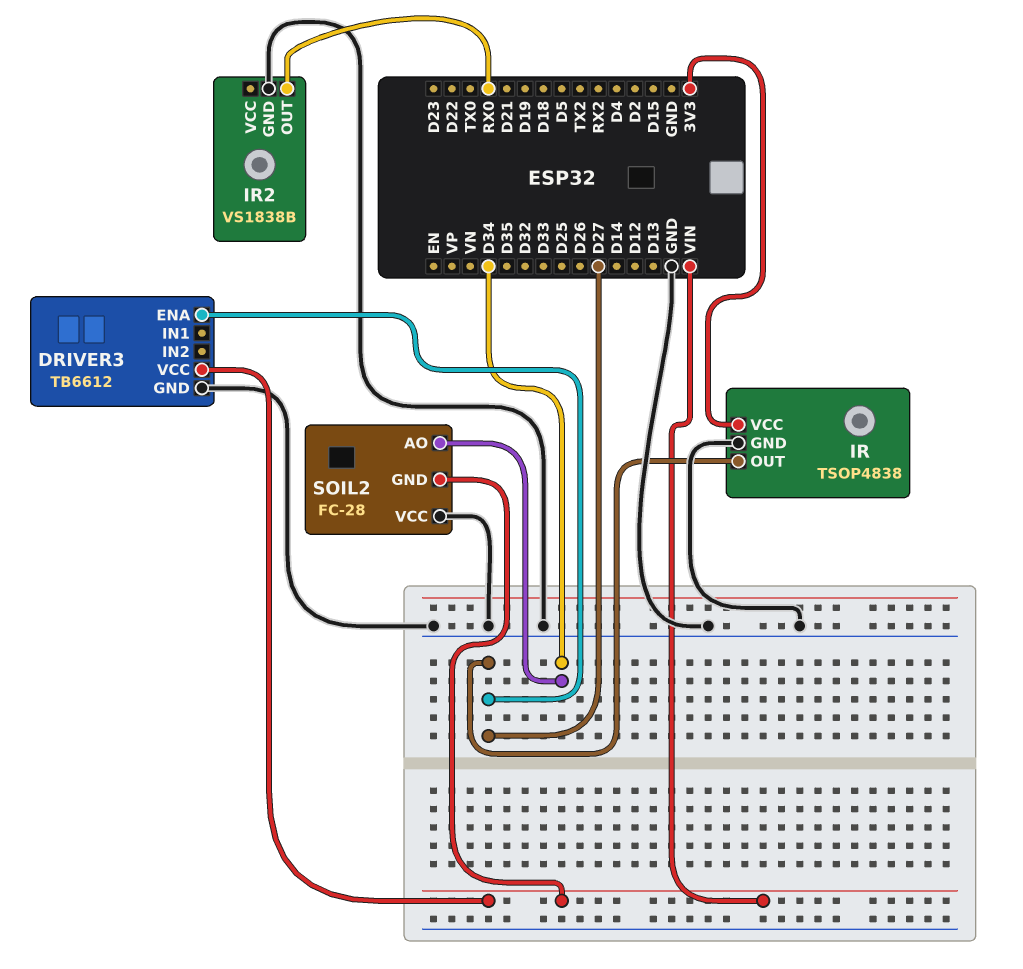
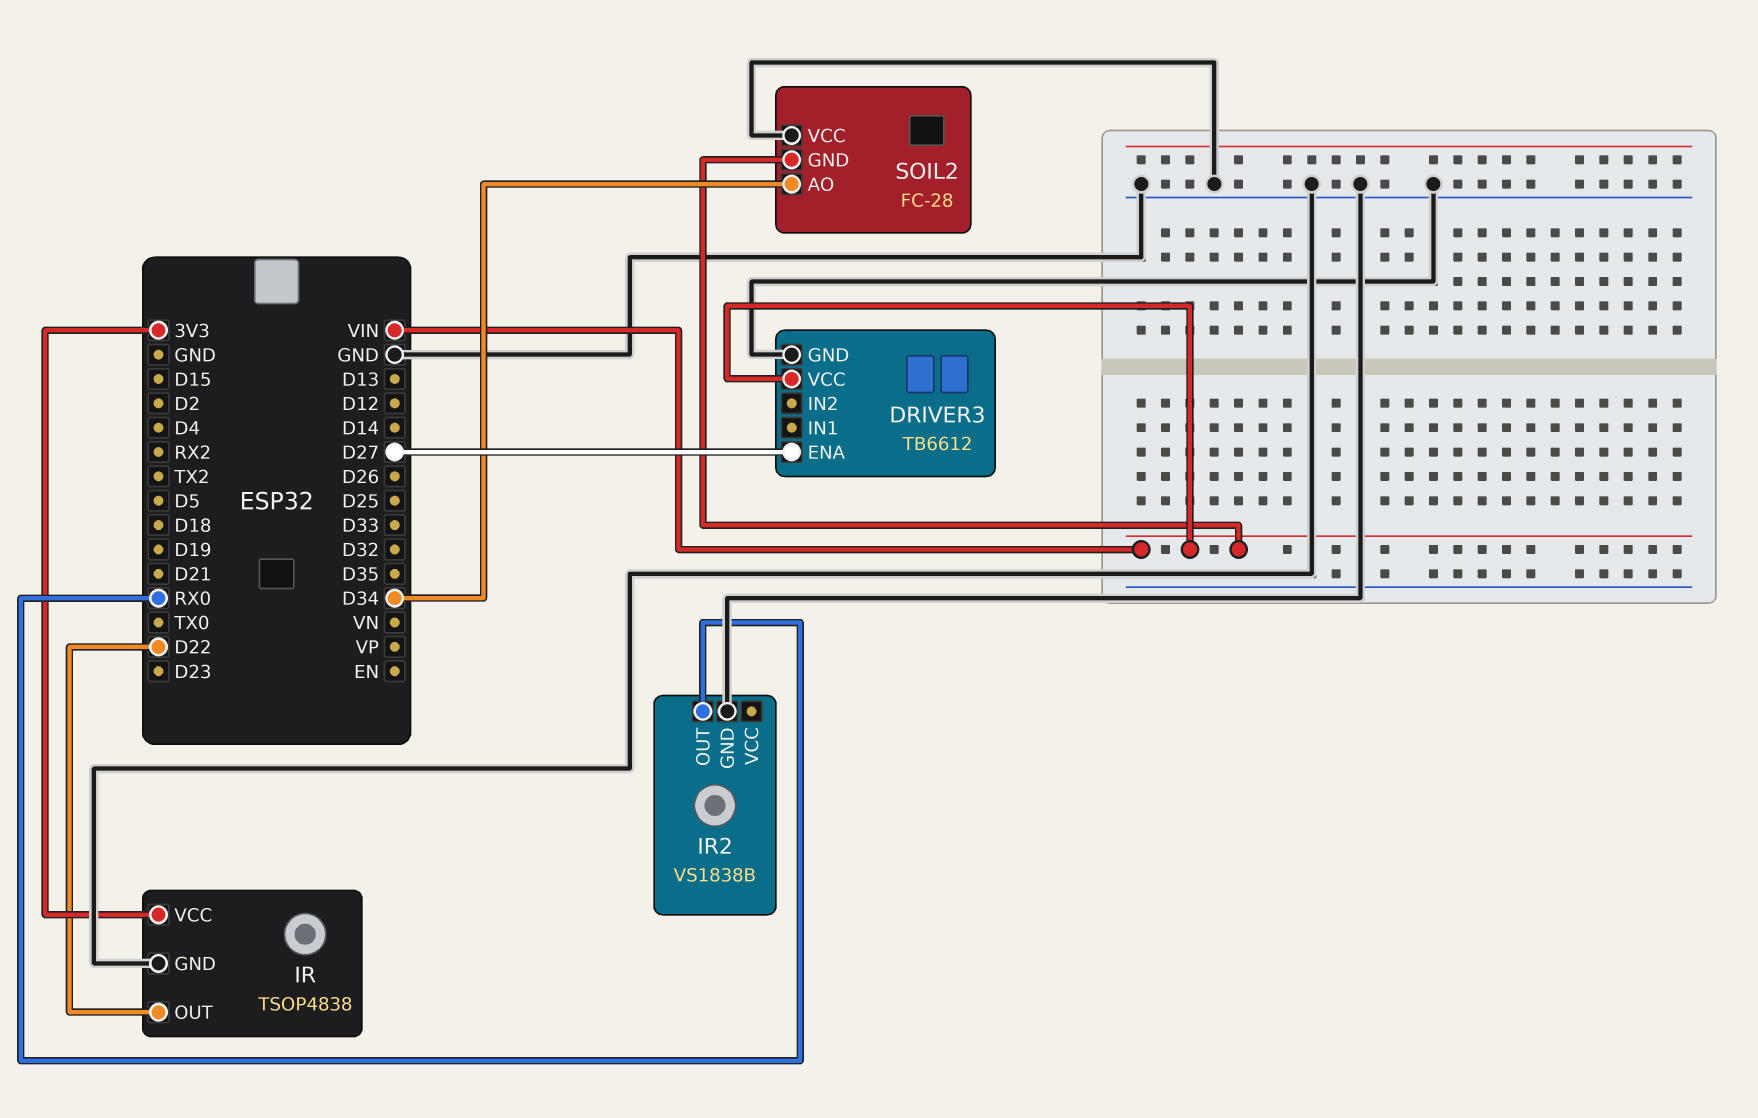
IR pin OUT: D27 -> D22

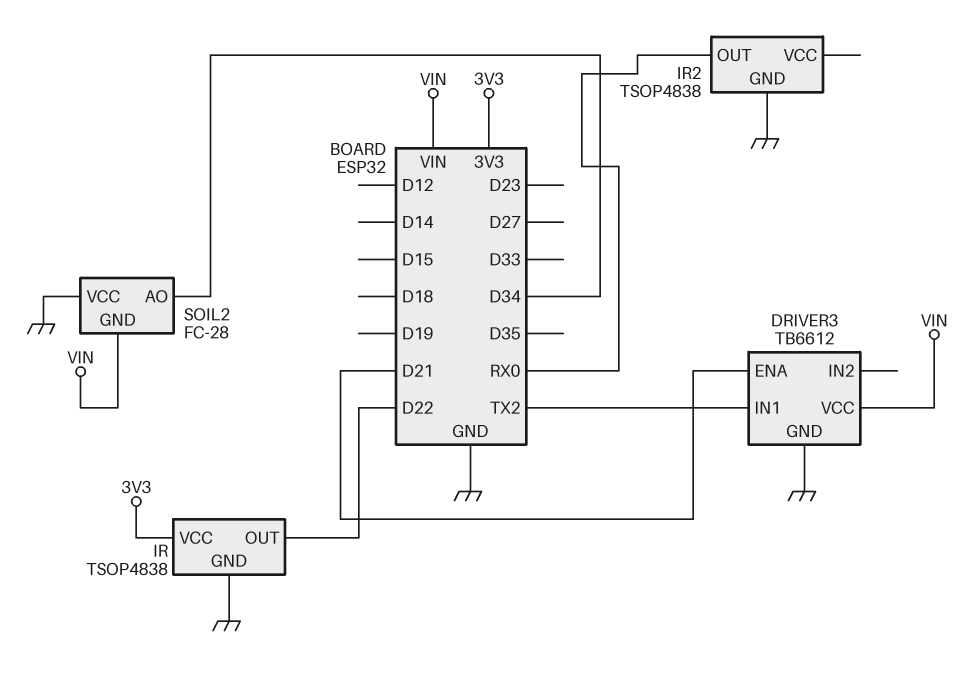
DRIVER3 pin ENA: D27 -> D21
DRIVER3 pin IN1: none -> TX2
IR2: VS1838B -> TSOP4838

